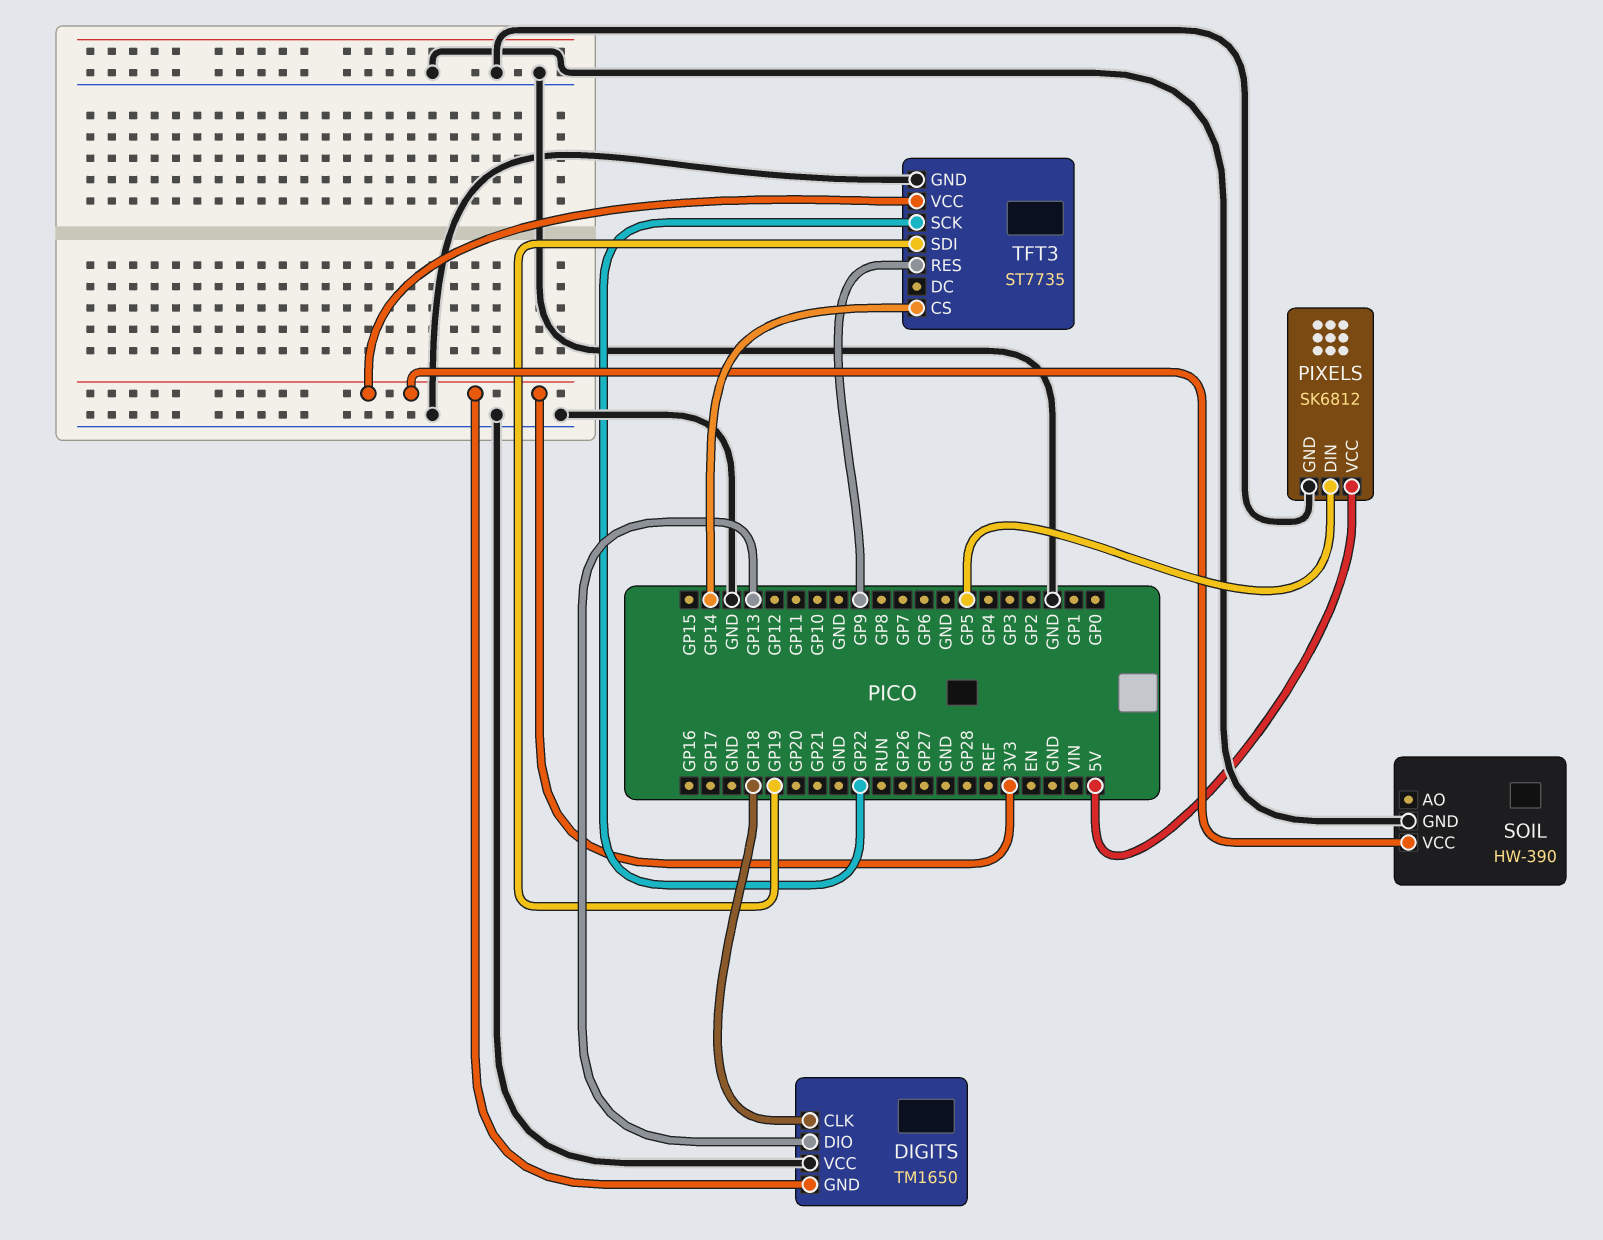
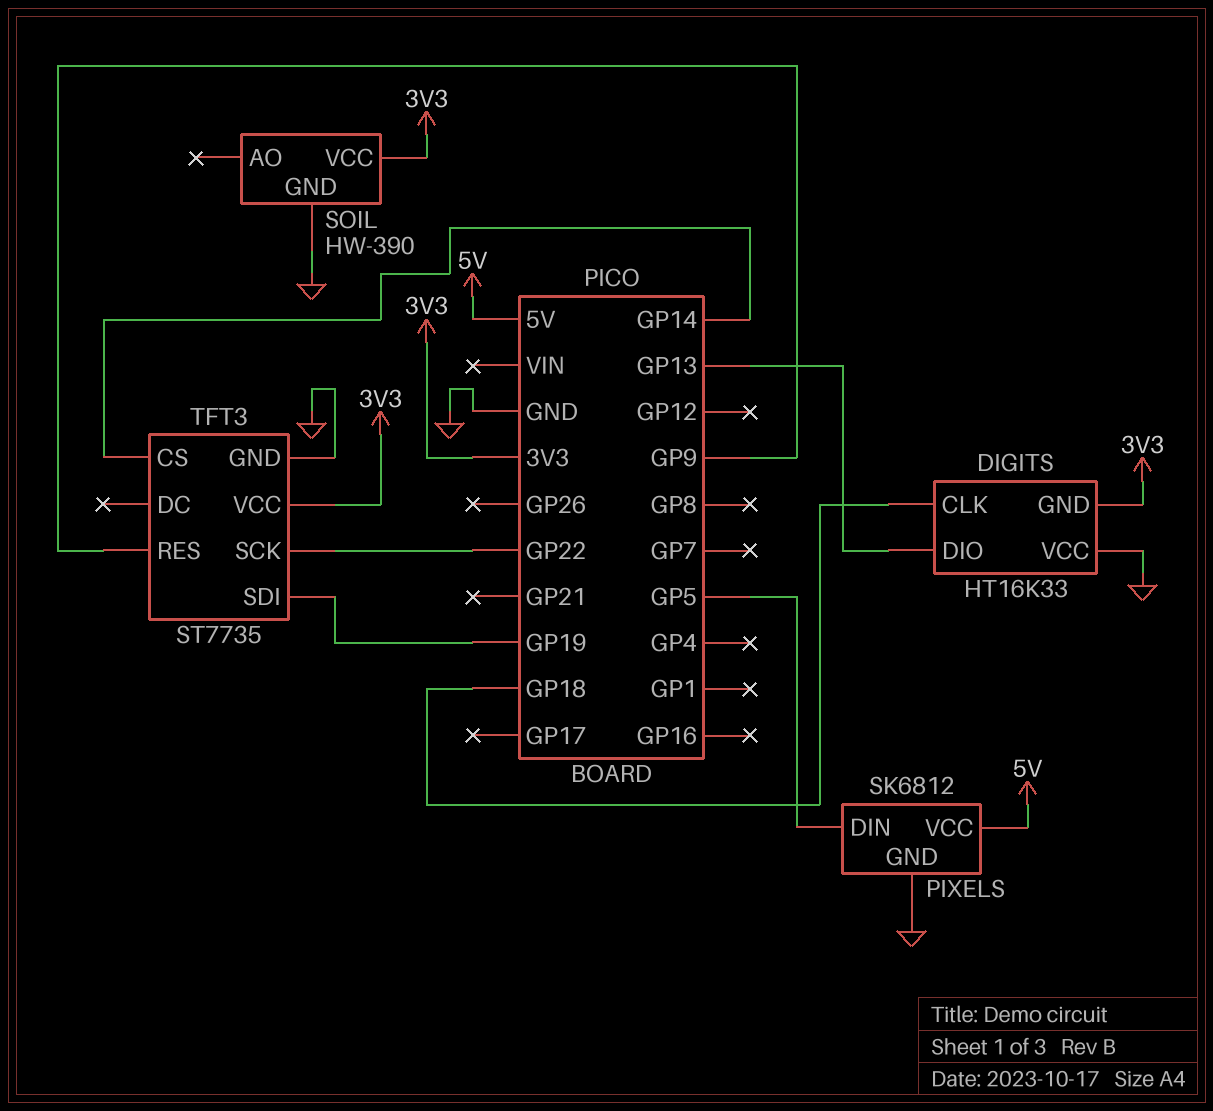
DIGITS: TM1650 -> HT16K33

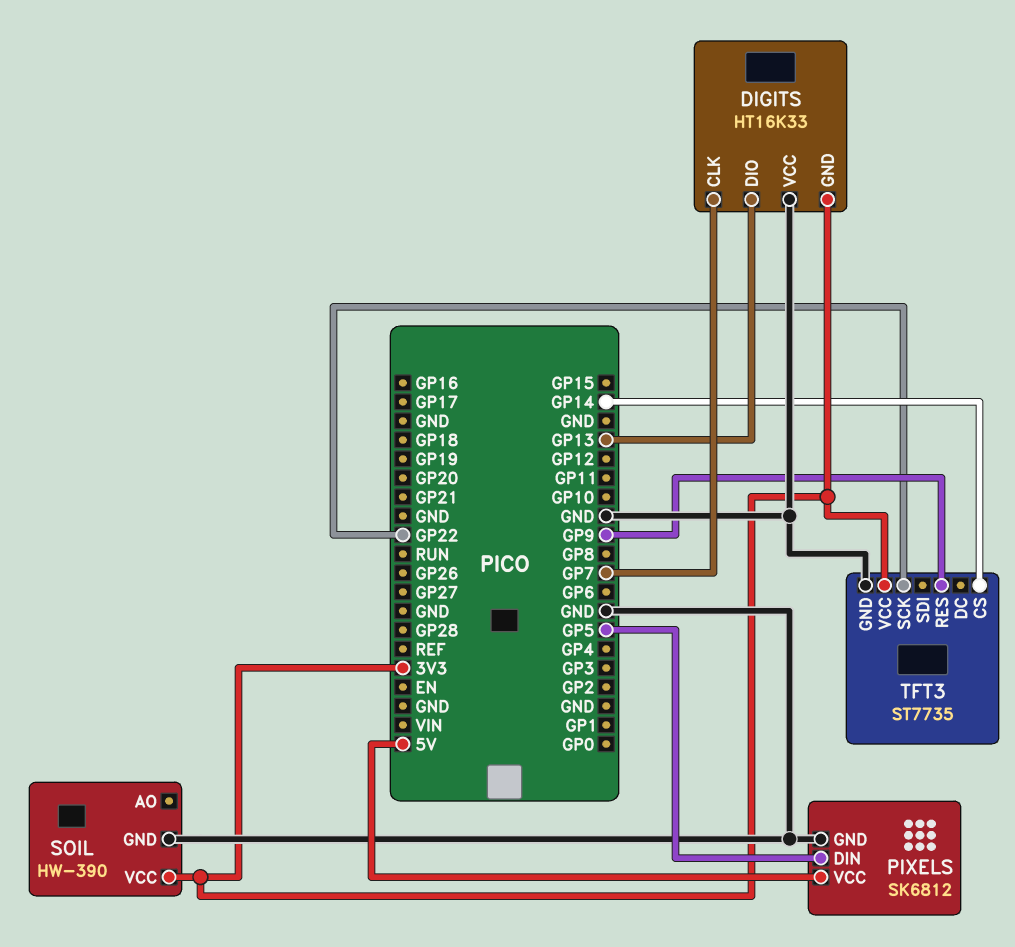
DIGITS pin CLK: GP18 -> GP7
TFT3 pin SDI: GP19 -> none

